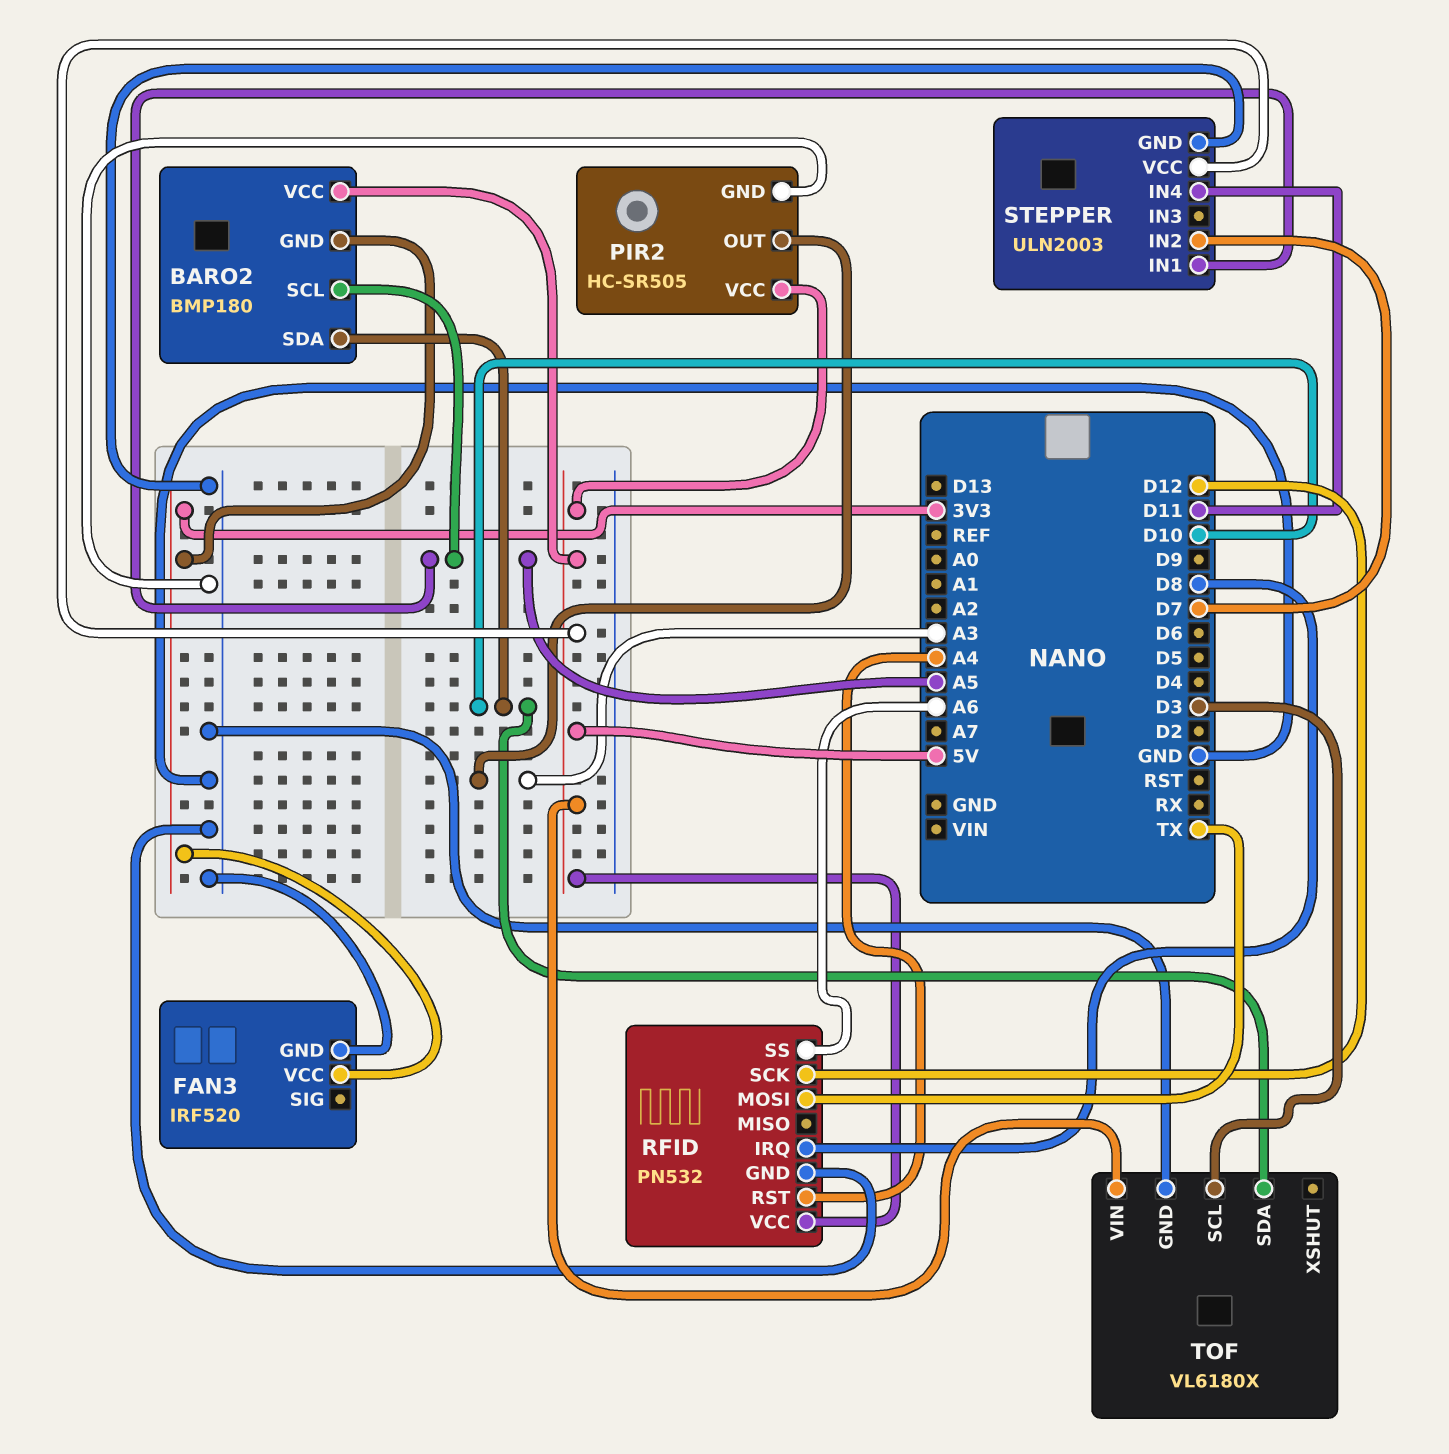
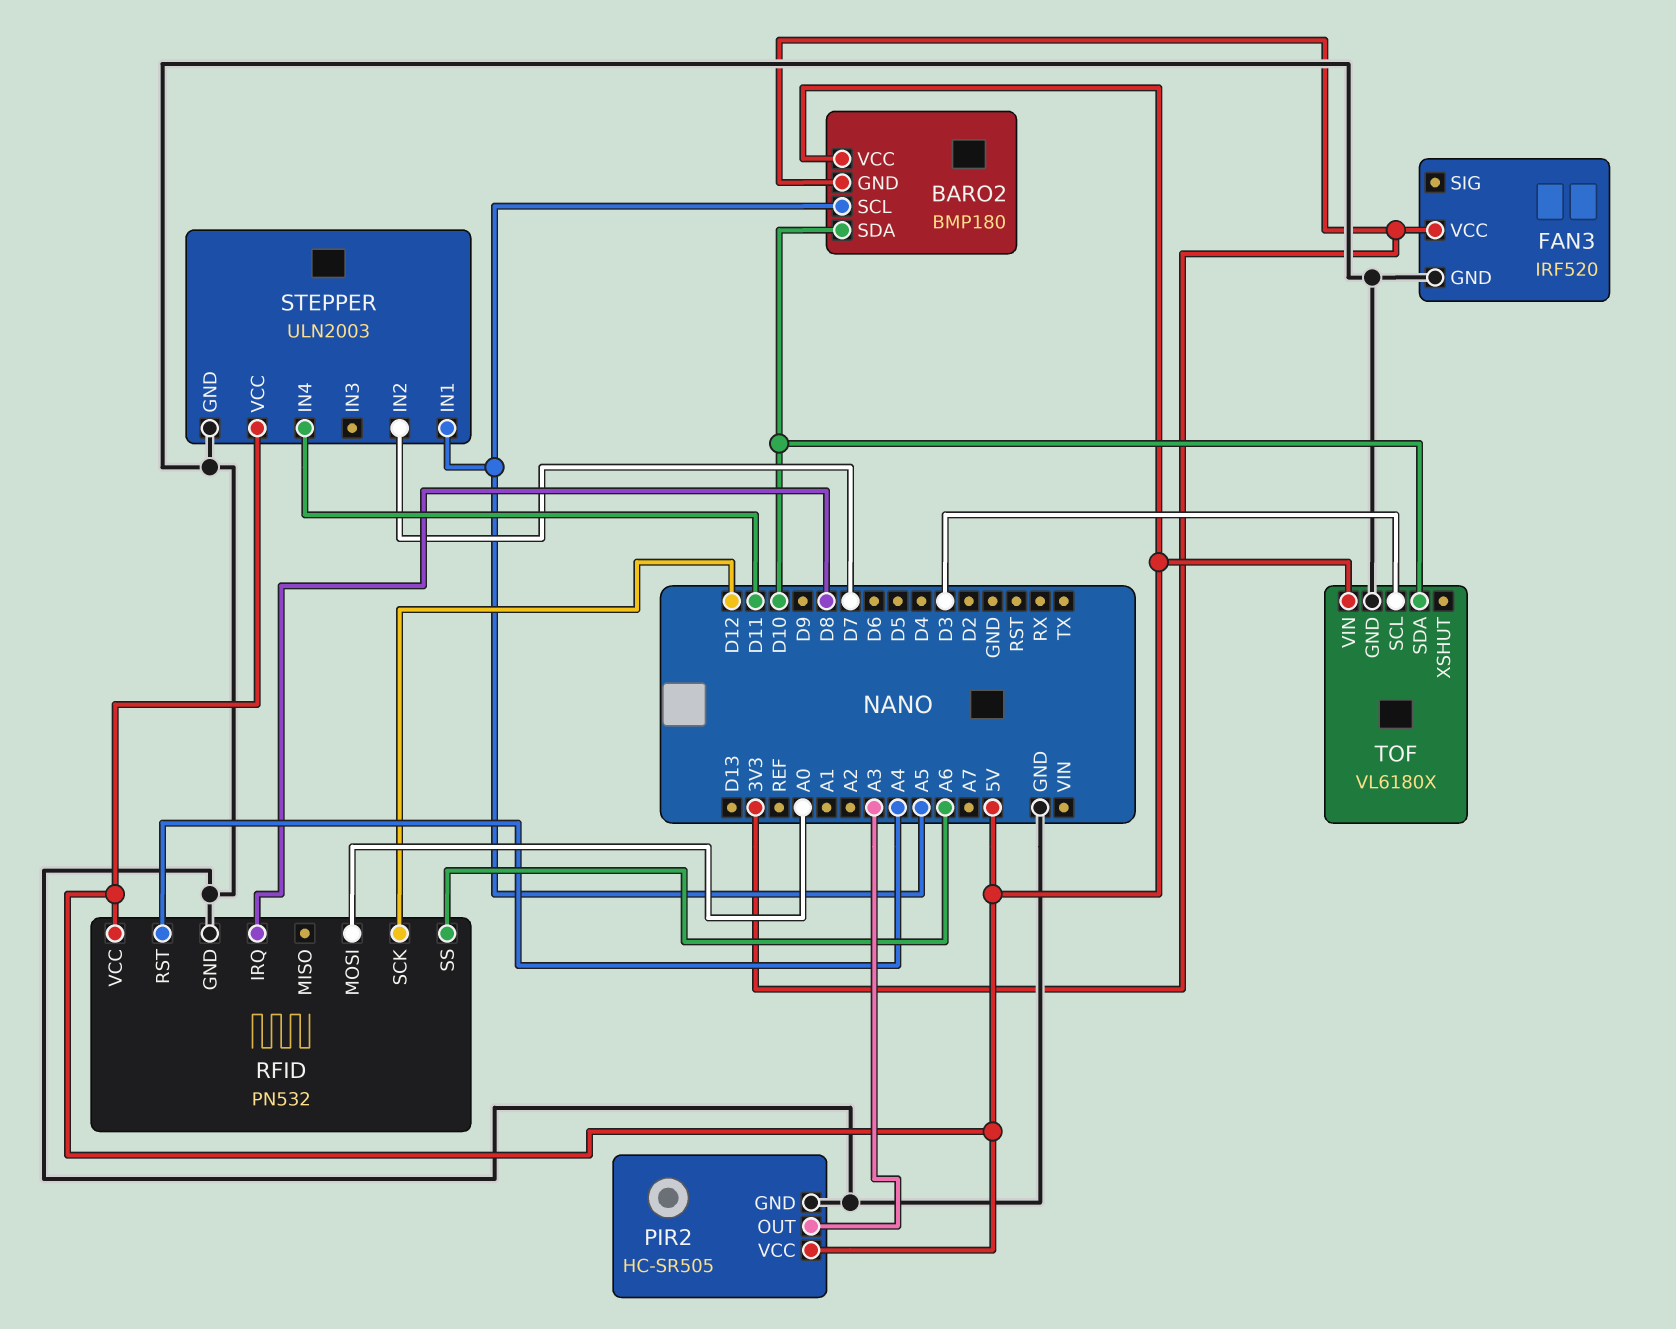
RFID pin MOSI: TX -> A0

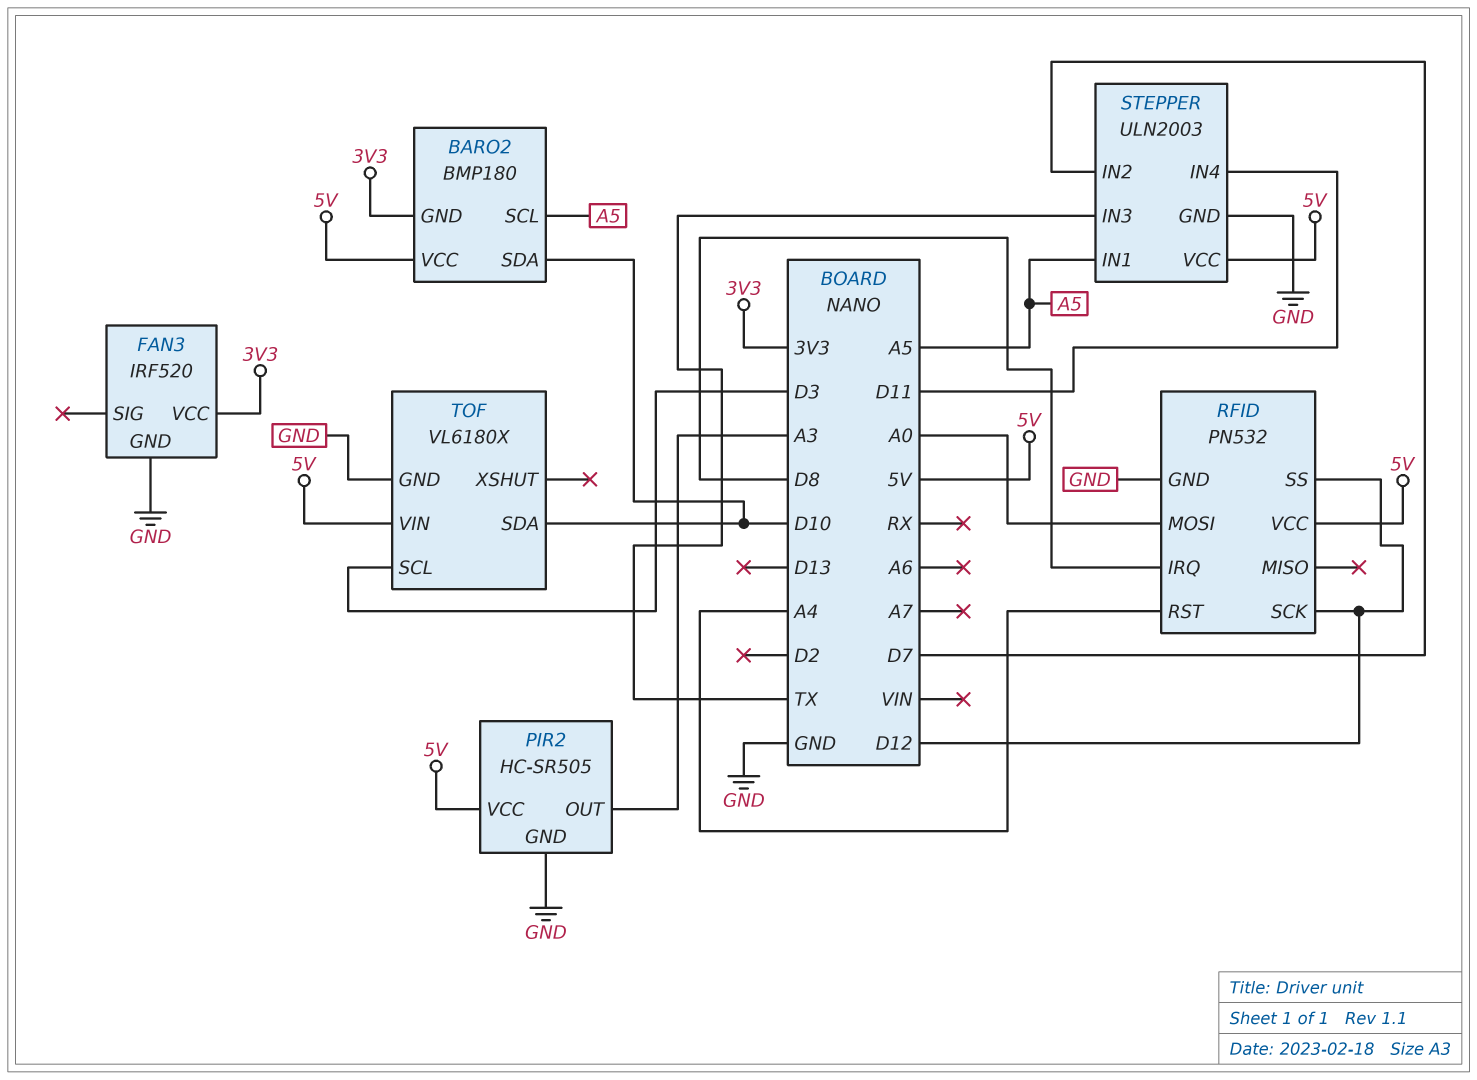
RFID pin SS: A6 -> D12
STEPPER pin IN3: none -> TX

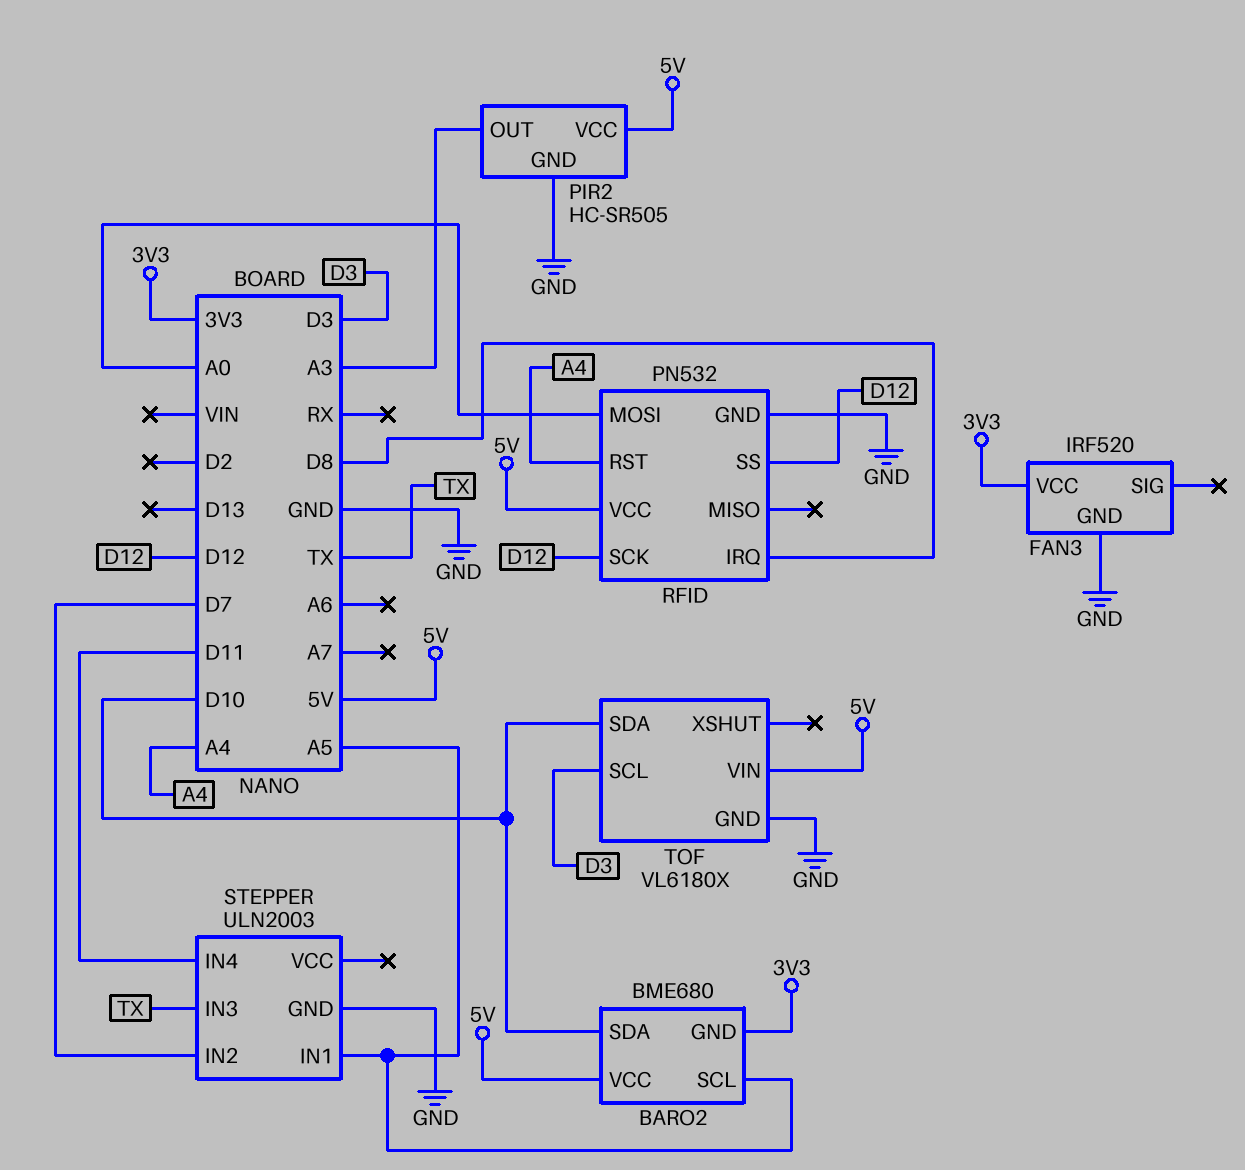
BARO2: BMP180 -> BME680
STEPPER pin VCC: 5V -> none

